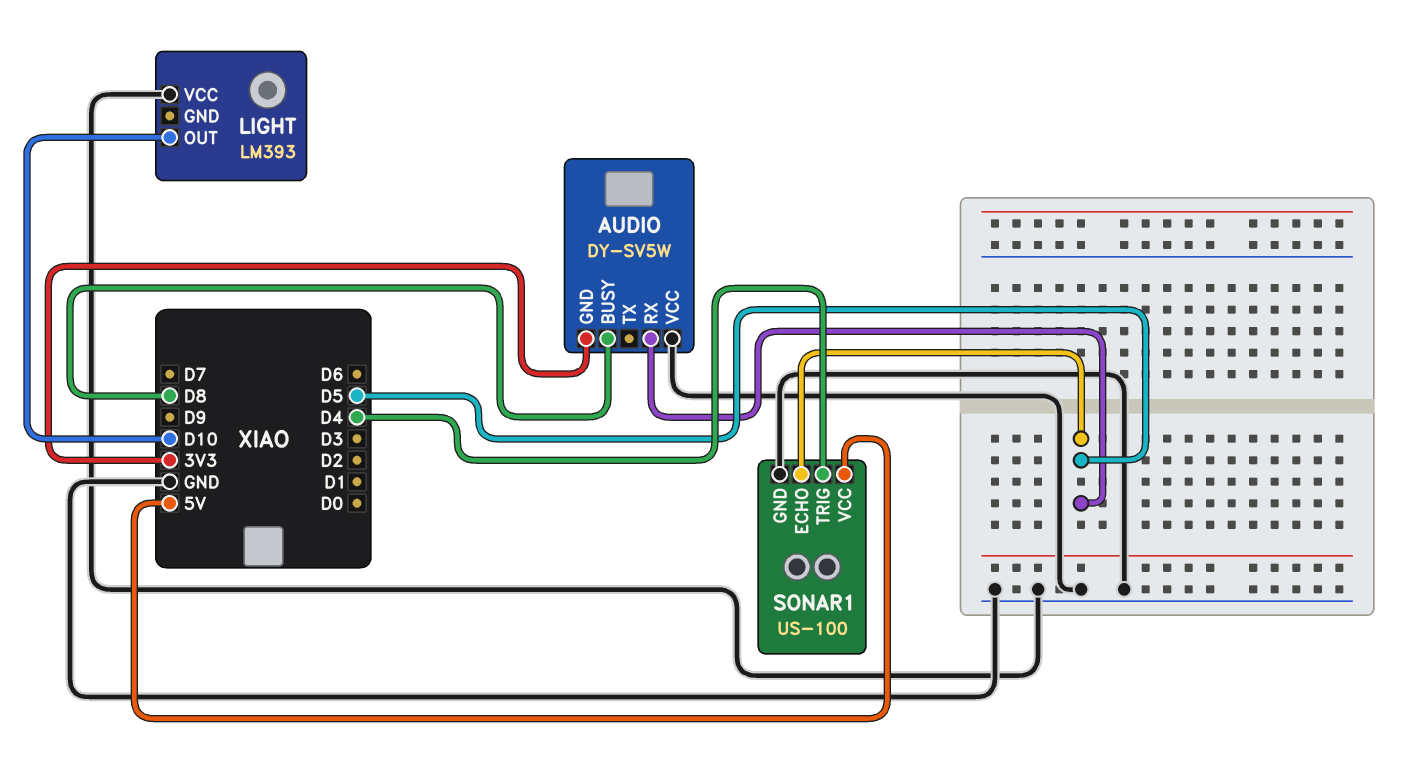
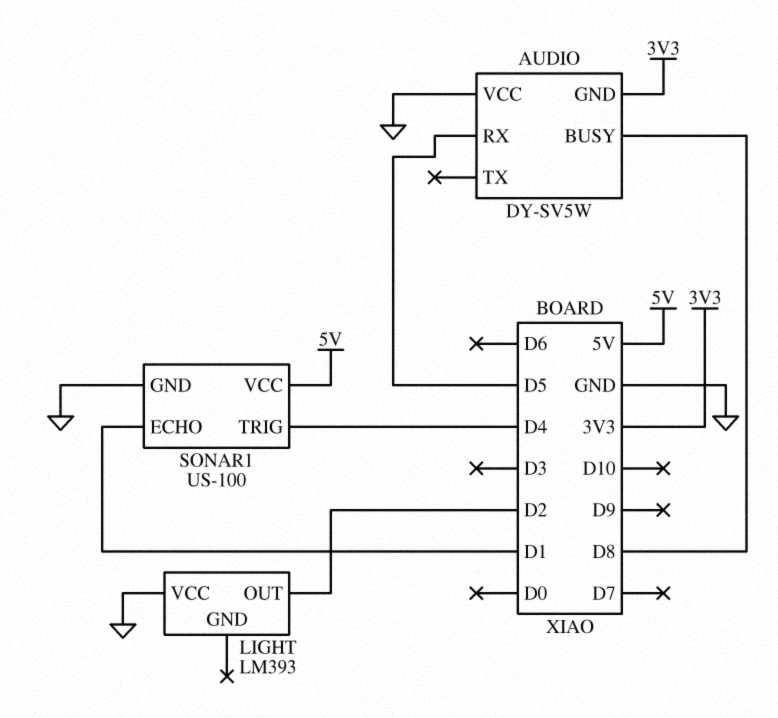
LIGHT pin OUT: D10 -> D2
SONAR1 pin ECHO: D5 -> D1

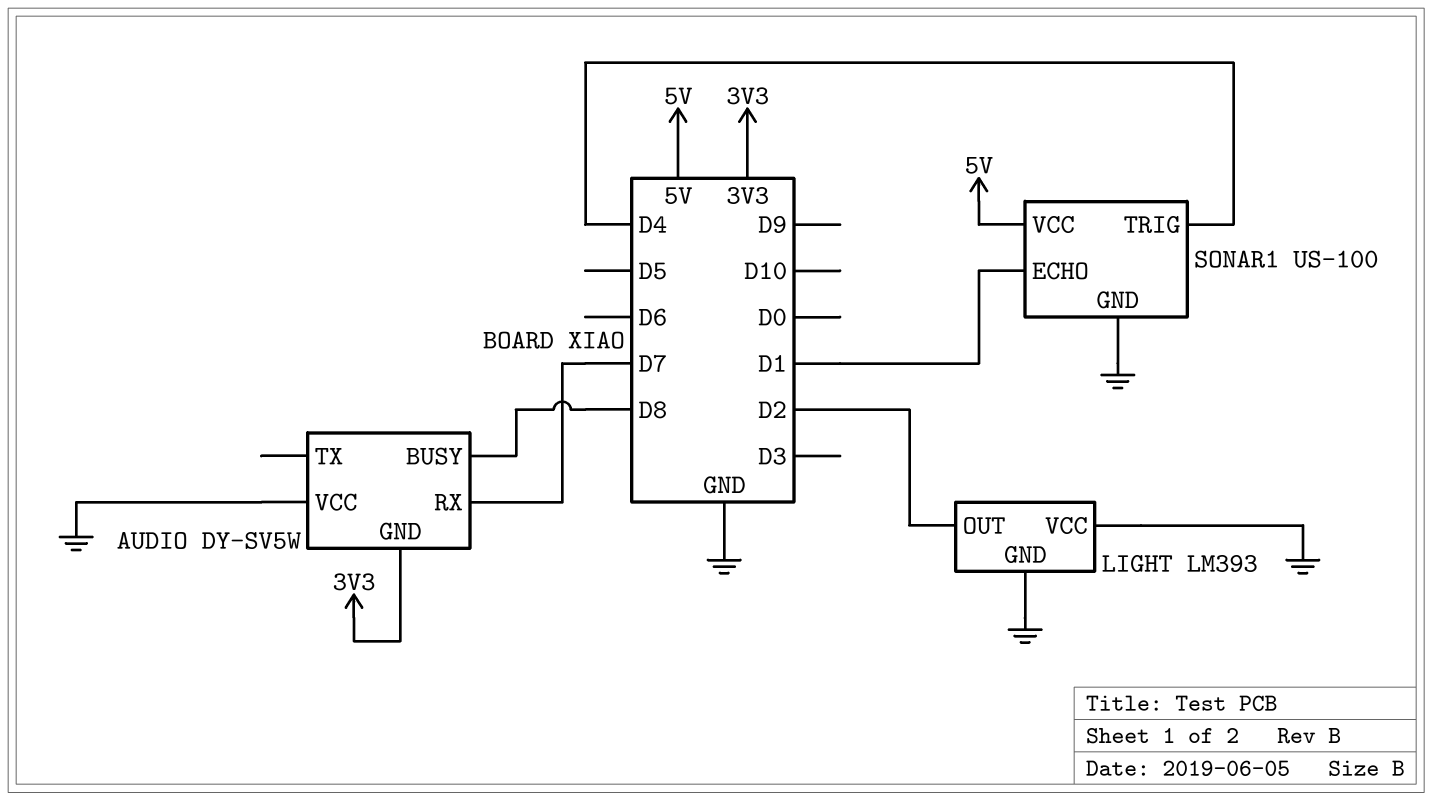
AUDIO pin RX: D5 -> D7
LIGHT pin GND: none -> GND

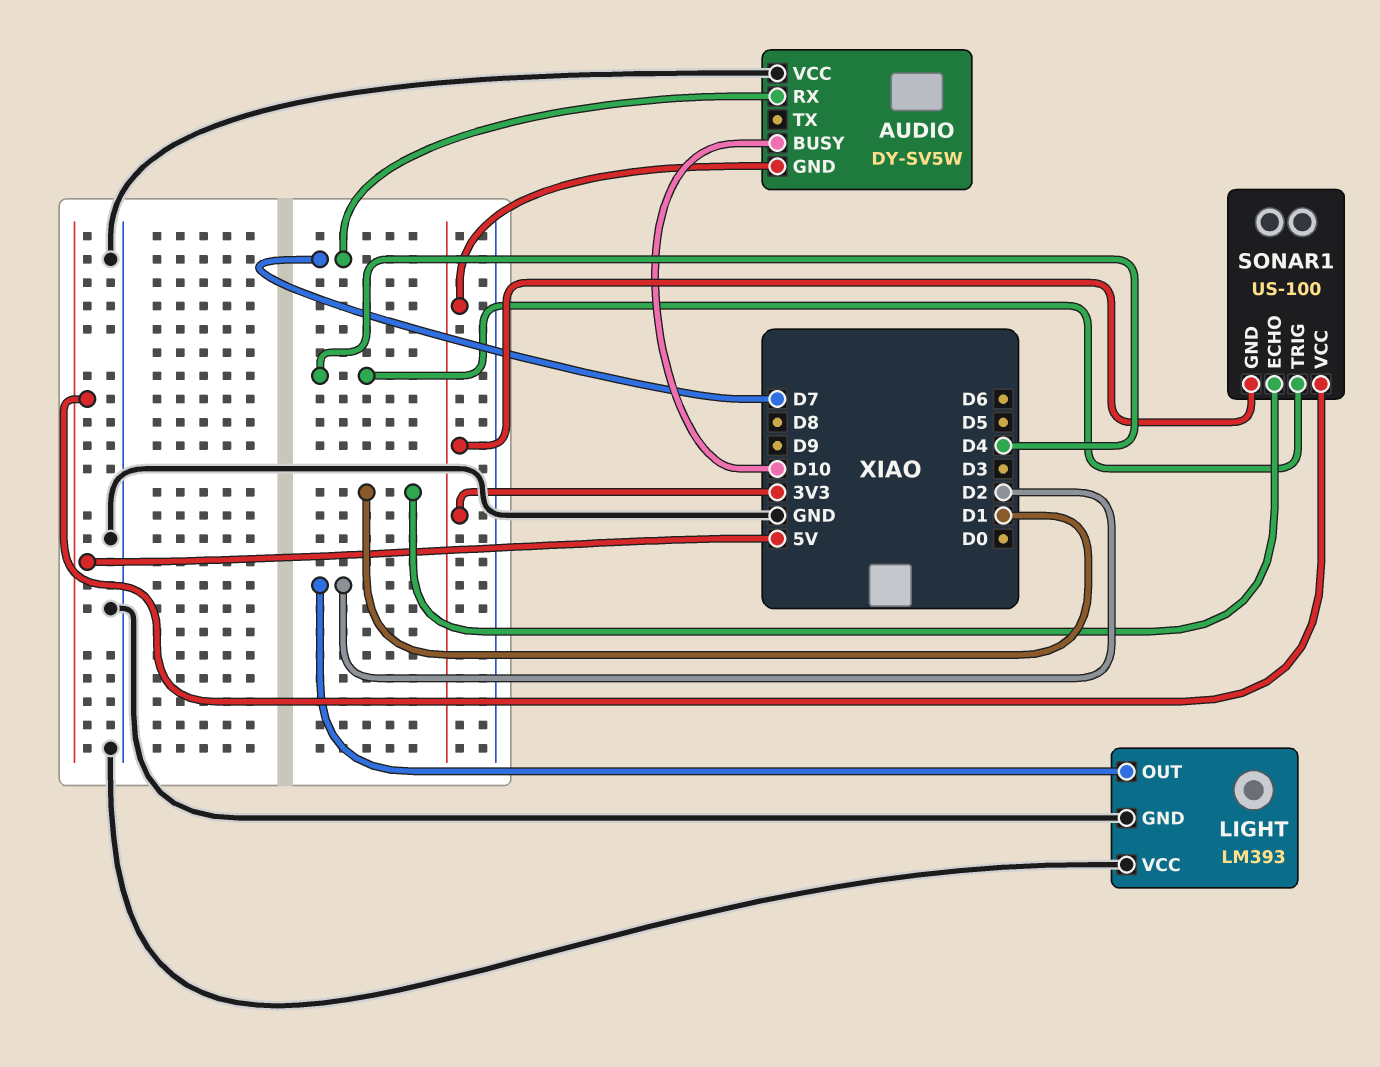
AUDIO pin BUSY: D8 -> D10
SONAR1 pin GND: GND -> 3V3

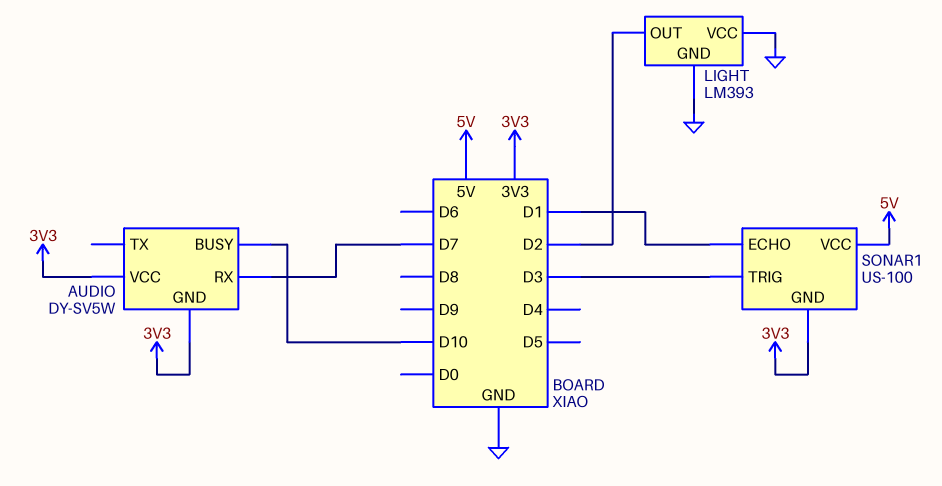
AUDIO pin VCC: GND -> 3V3
SONAR1 pin TRIG: D4 -> D3

